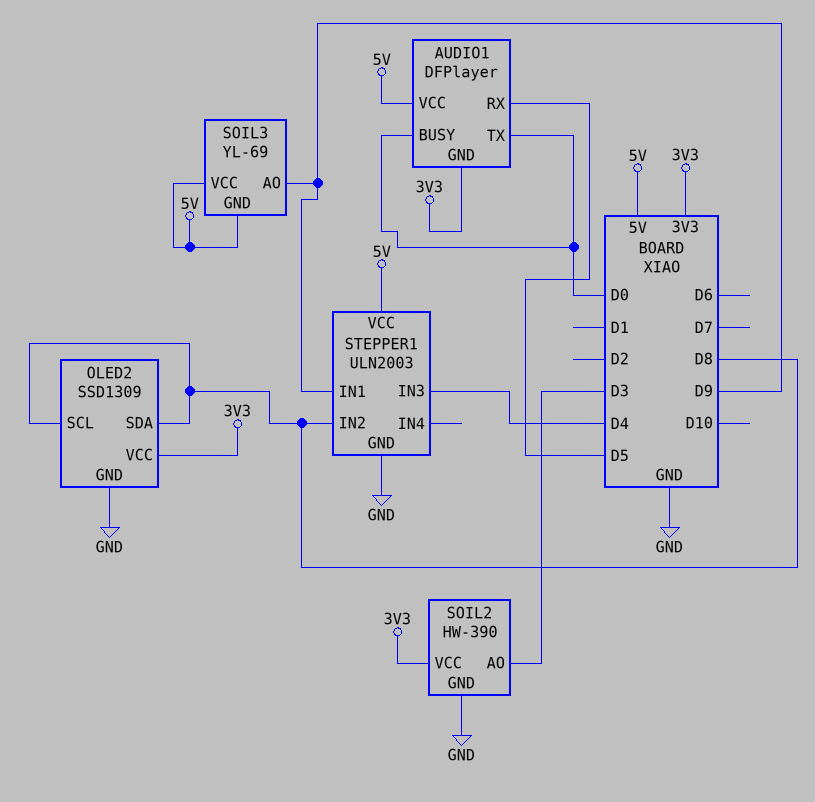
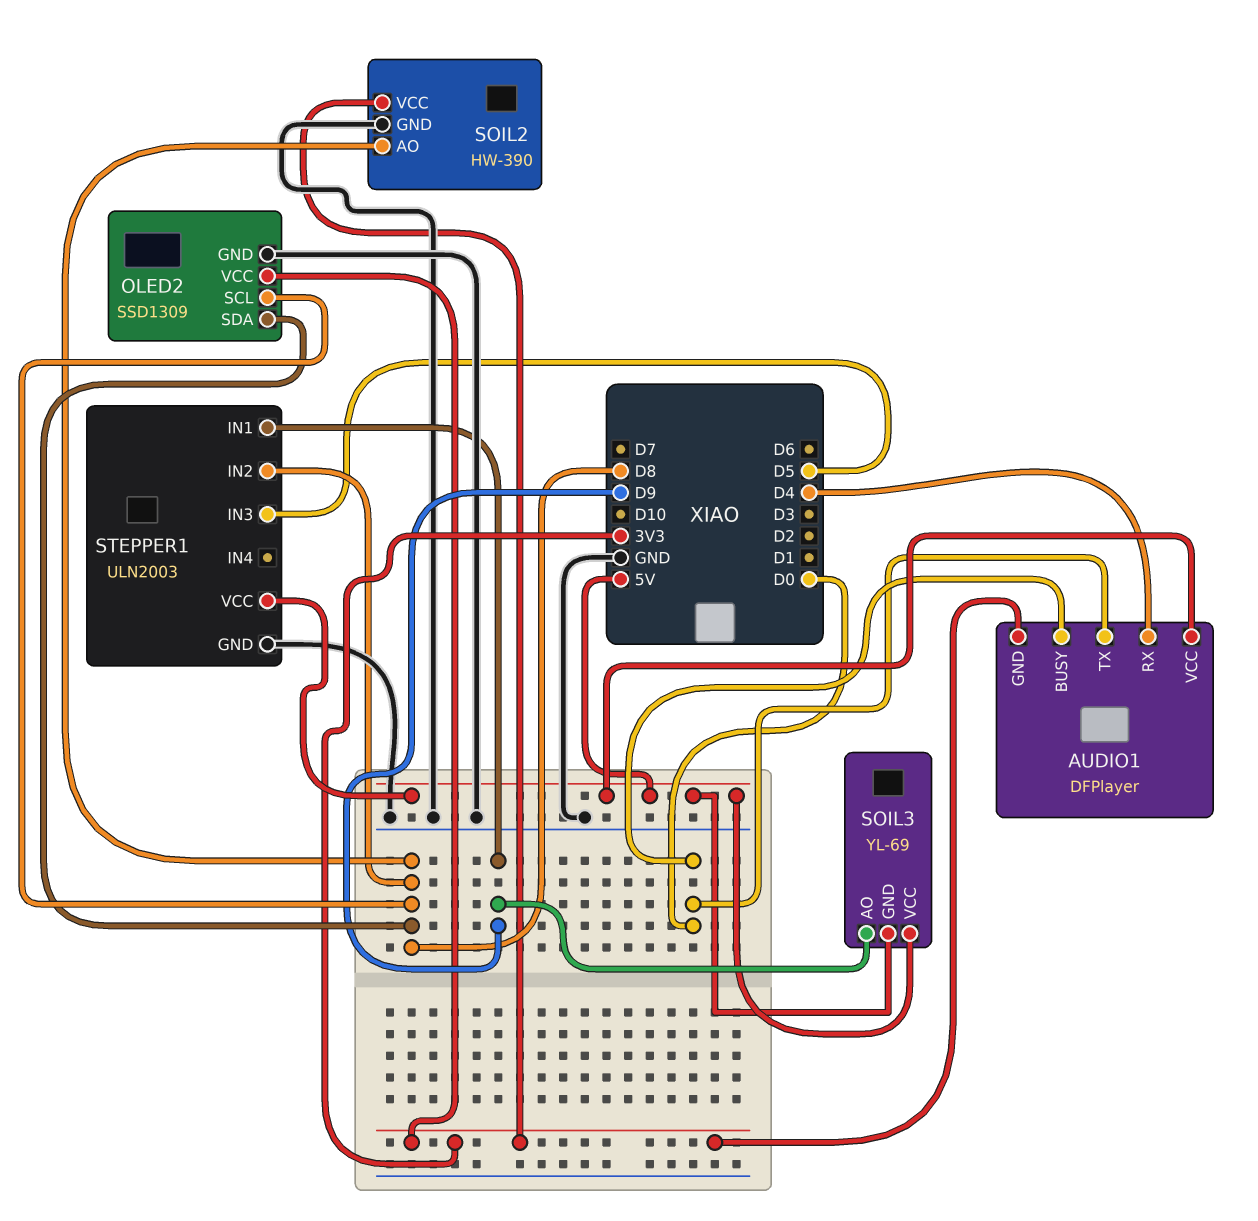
AUDIO1 pin RX: D5 -> D4
SOIL2 pin AO: D3 -> D8
STEPPER1 pin IN3: D4 -> D5

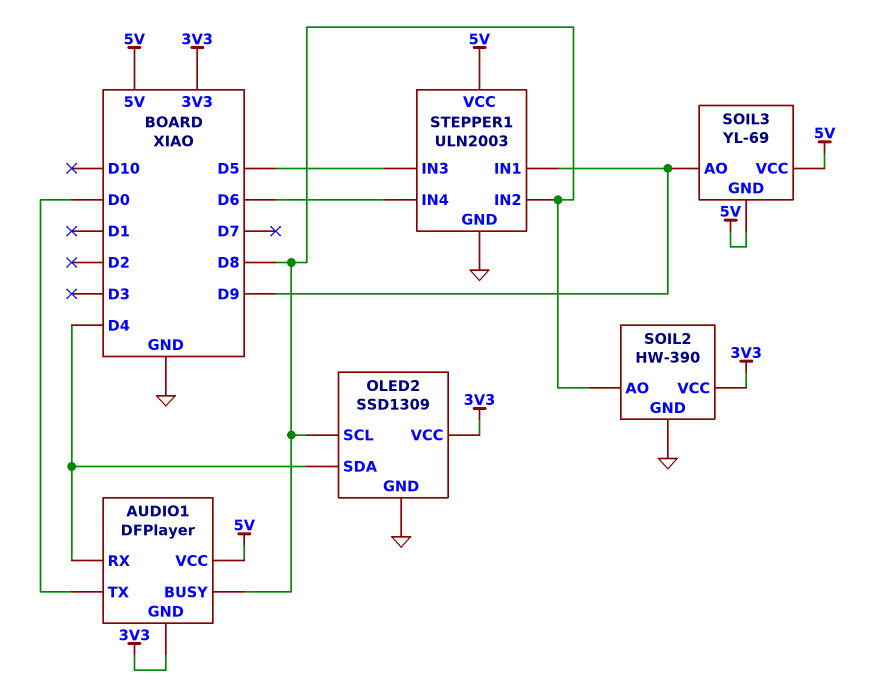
AUDIO1 pin BUSY: D0 -> D8
OLED2 pin SDA: D8 -> D4
STEPPER1 pin IN4: none -> D6

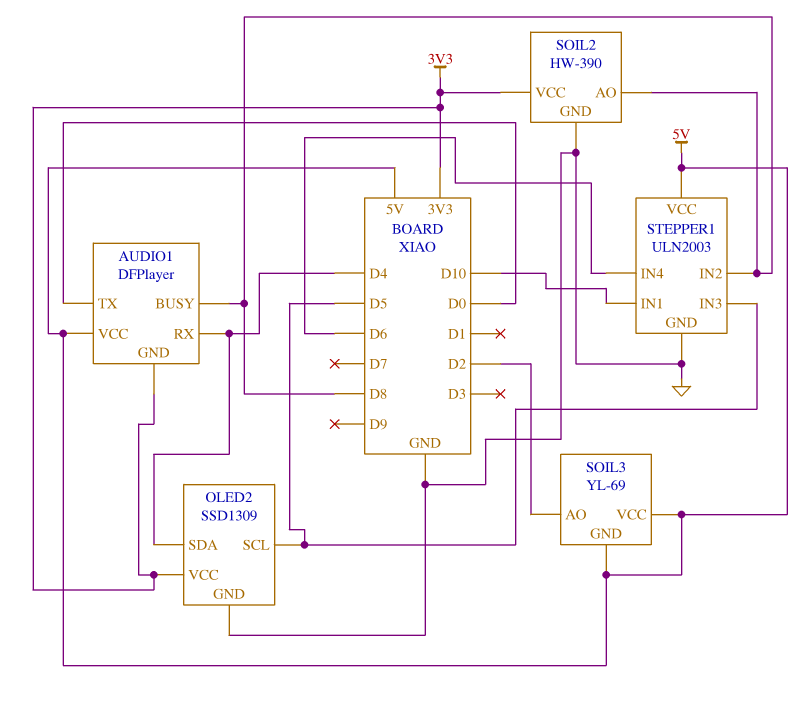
OLED2 pin SCL: D8 -> D5
SOIL3 pin AO: D9 -> D2
STEPPER1 pin IN1: D9 -> D10

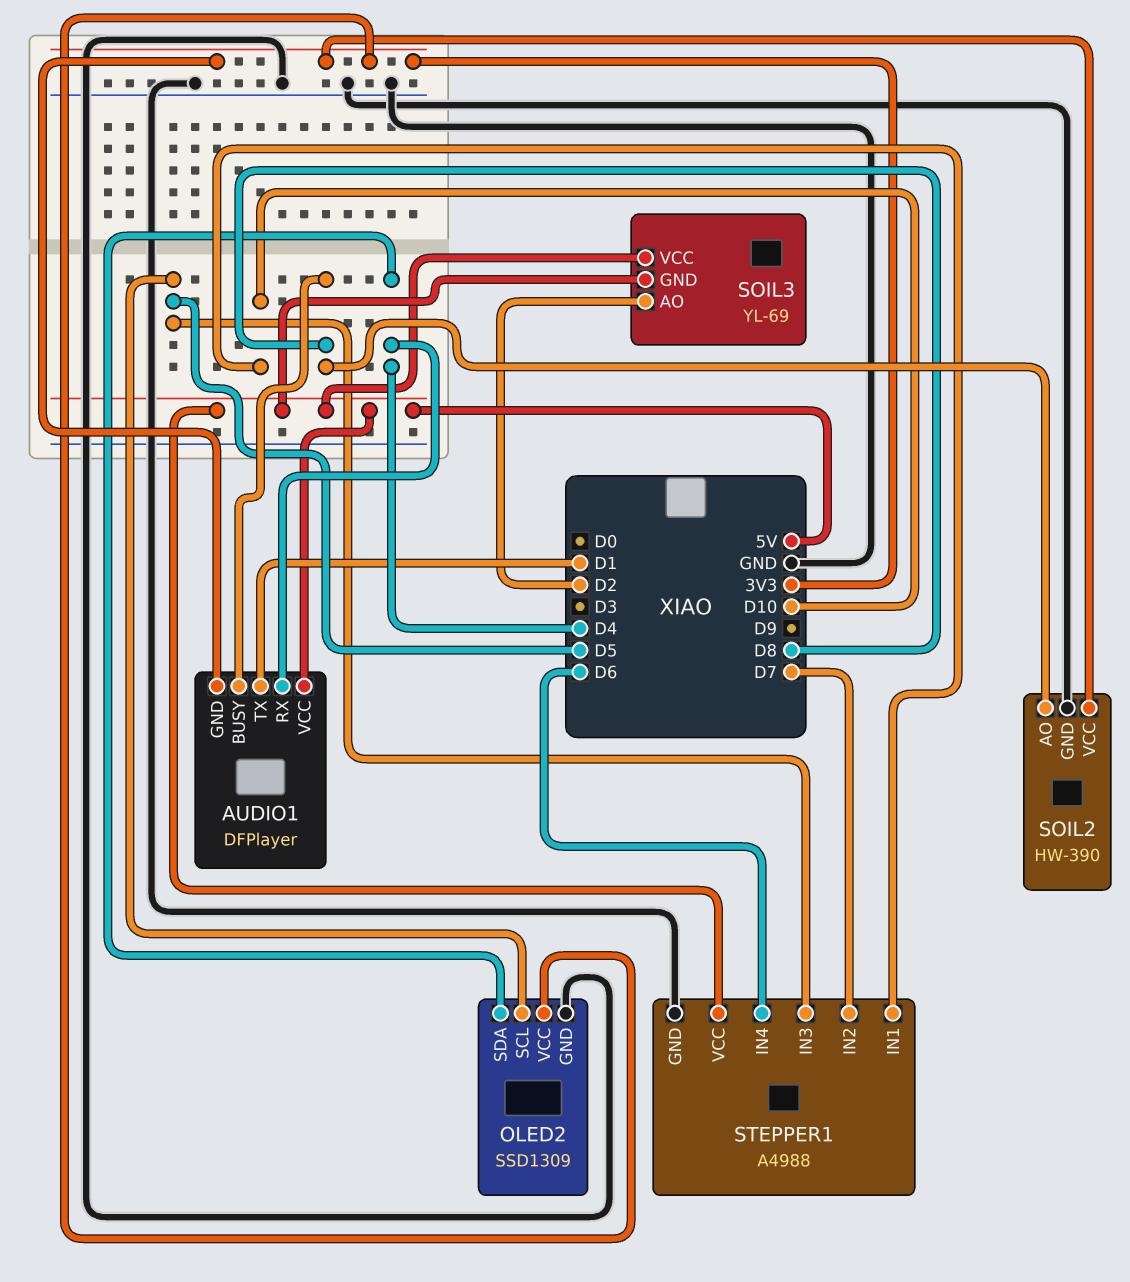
AUDIO1 pin TX: D0 -> D1
STEPPER1: ULN2003 -> A4988
STEPPER1 pin IN2: D8 -> D7

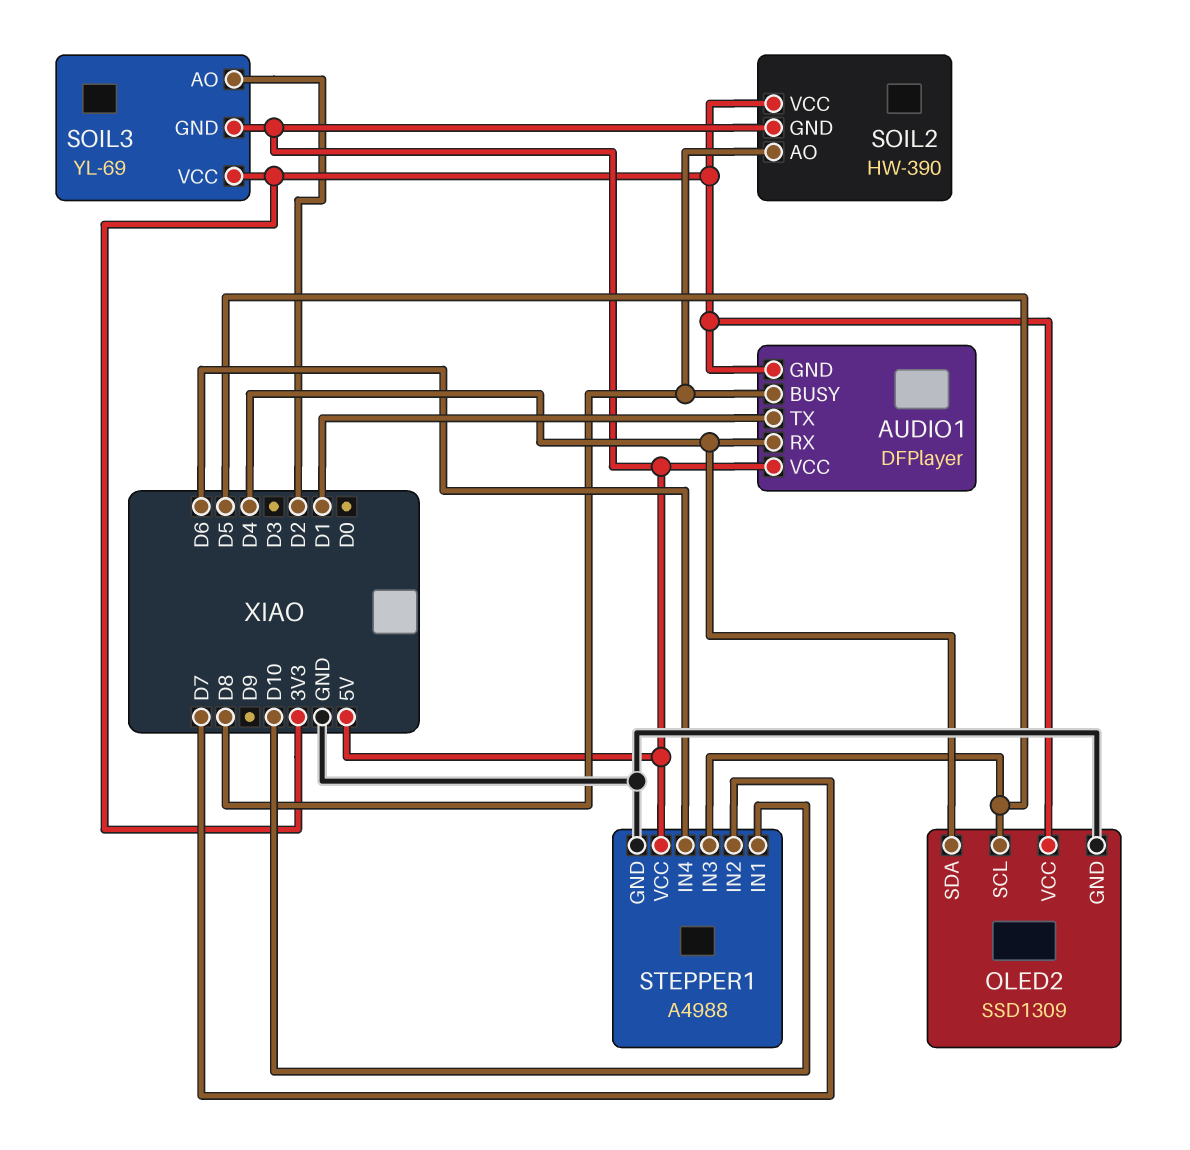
SOIL2 pin GND: GND -> 5V
SOIL3 pin VCC: 5V -> 3V3

